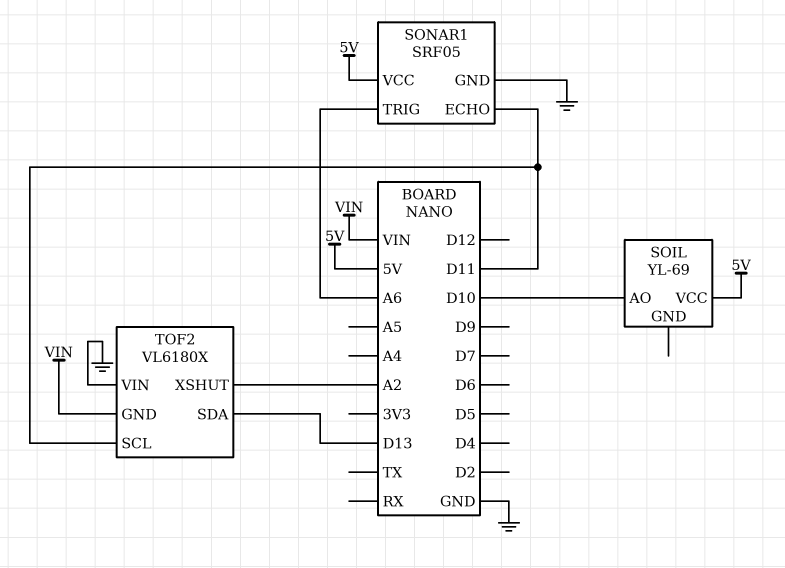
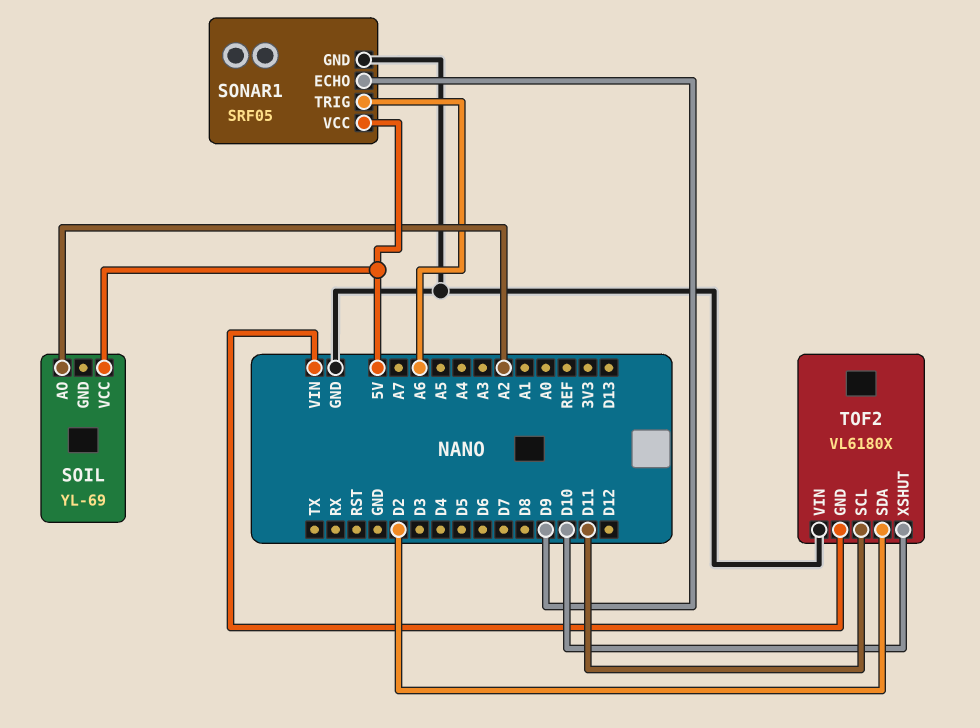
SOIL pin AO: D10 -> A2
SONAR1 pin ECHO: D11 -> D9
TOF2 pin SDA: D13 -> D2
TOF2 pin XSHUT: A2 -> D10

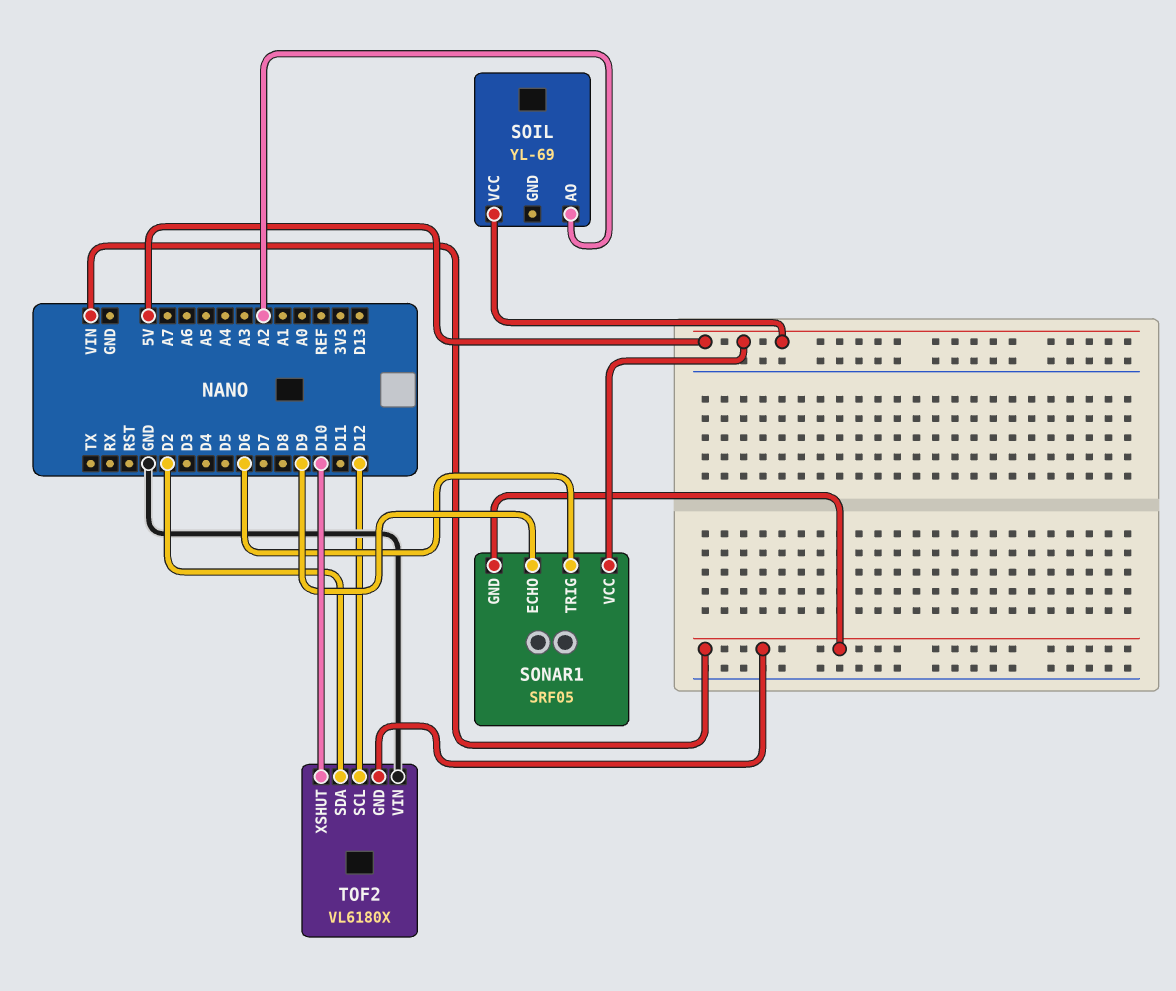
SONAR1 pin GND: GND -> VIN
SONAR1 pin TRIG: A6 -> D6
TOF2 pin SCL: D11 -> D12

